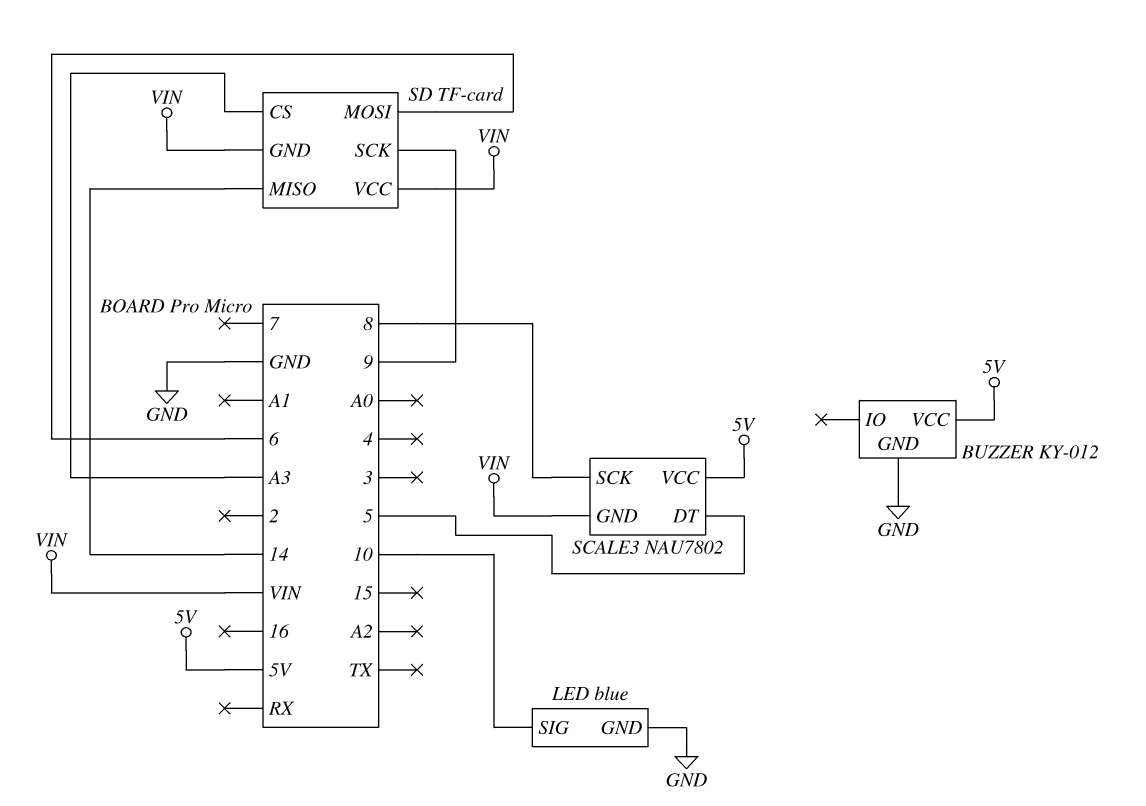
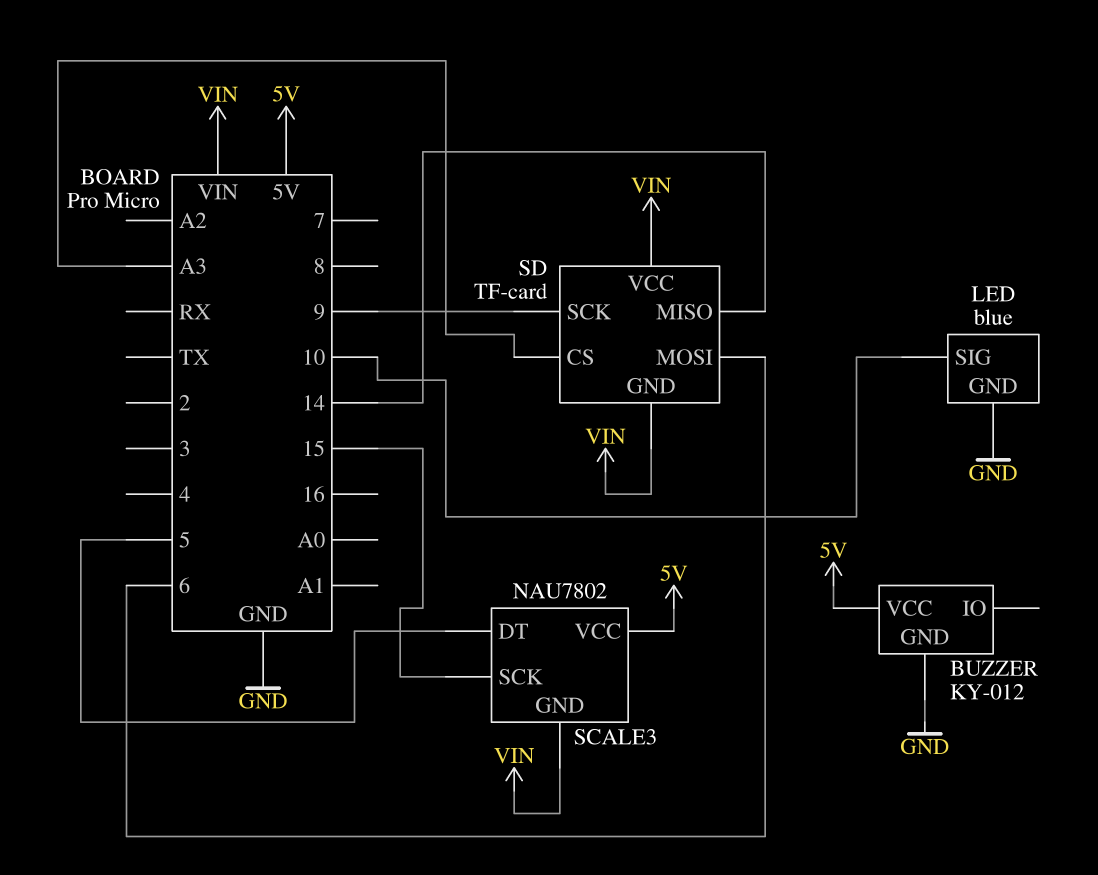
SCALE3 pin SCK: 8 -> 15

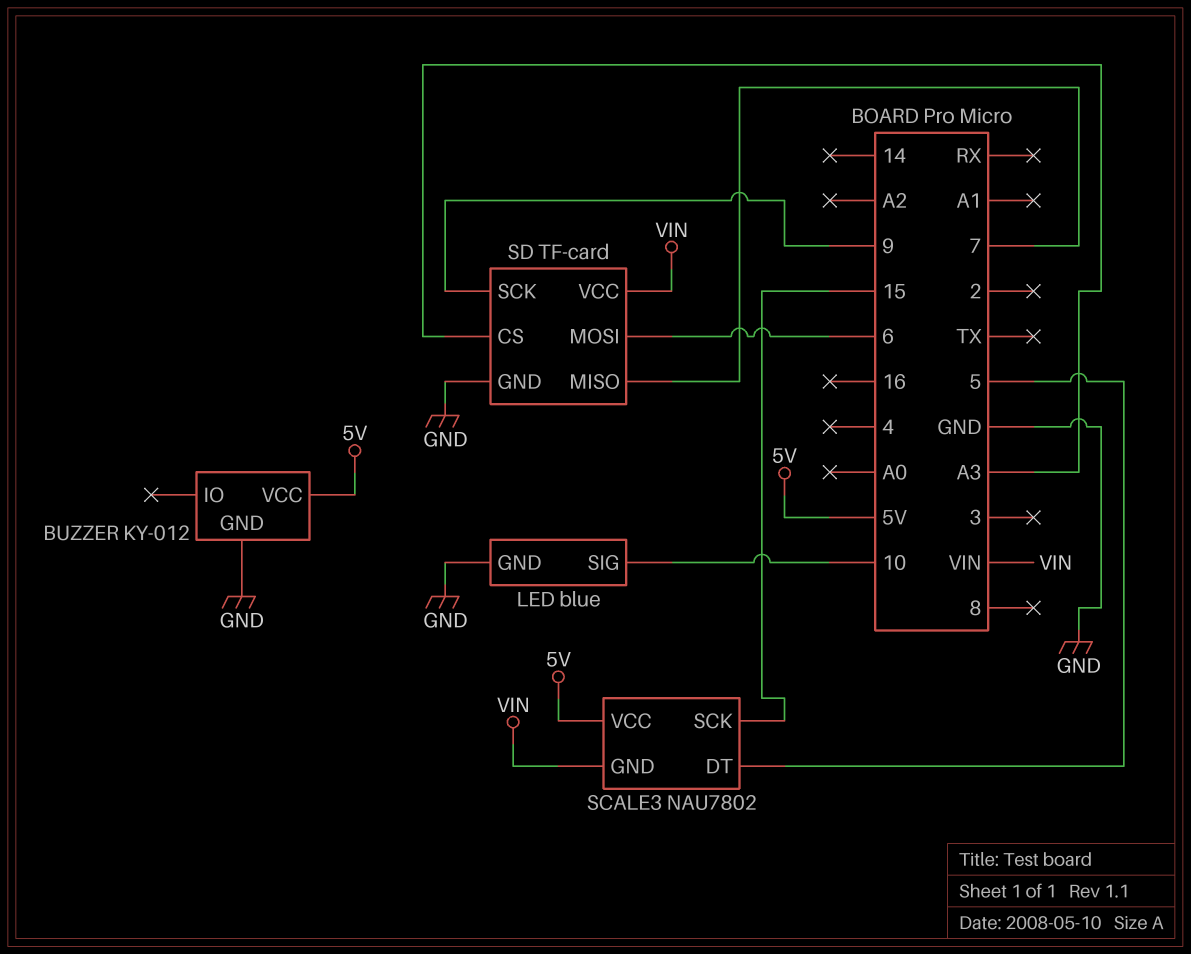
SD pin GND: VIN -> GND
SD pin MISO: 14 -> 7

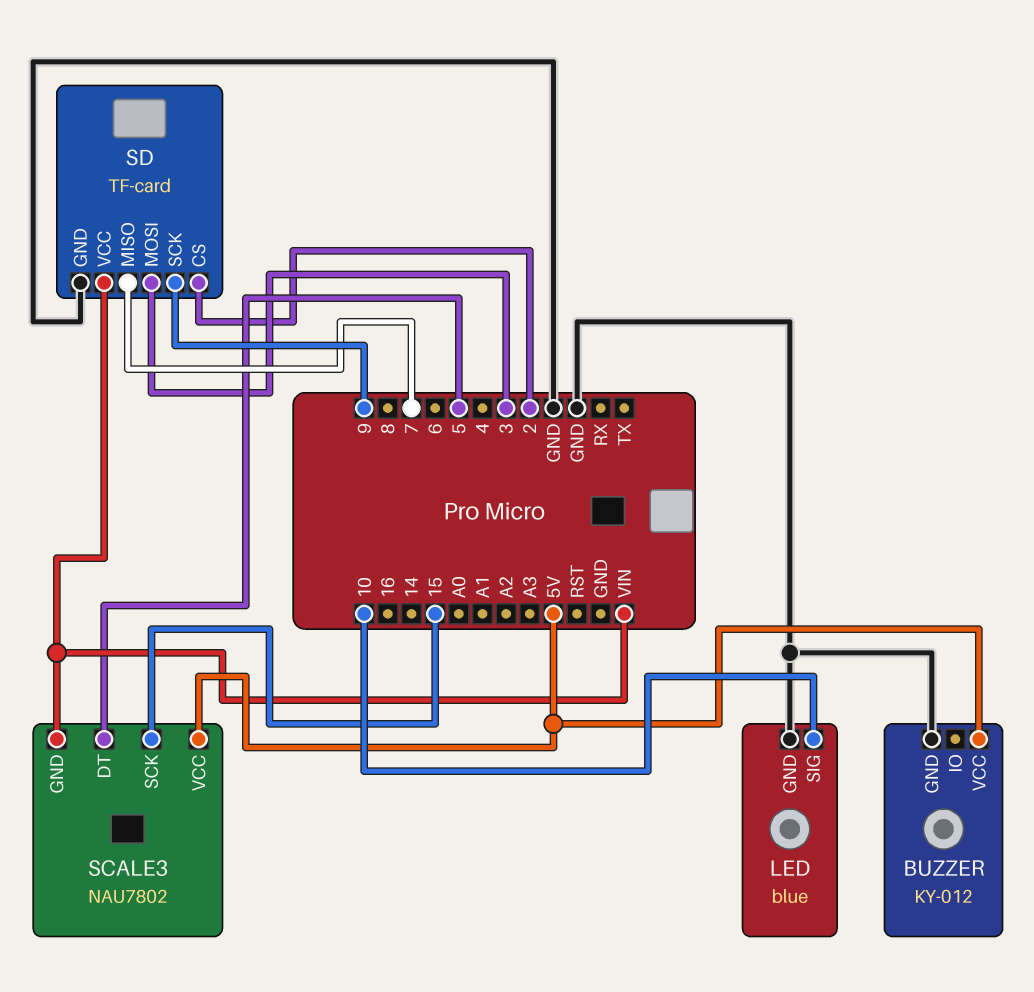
SD pin CS: A3 -> 2
SD pin MOSI: 6 -> 3

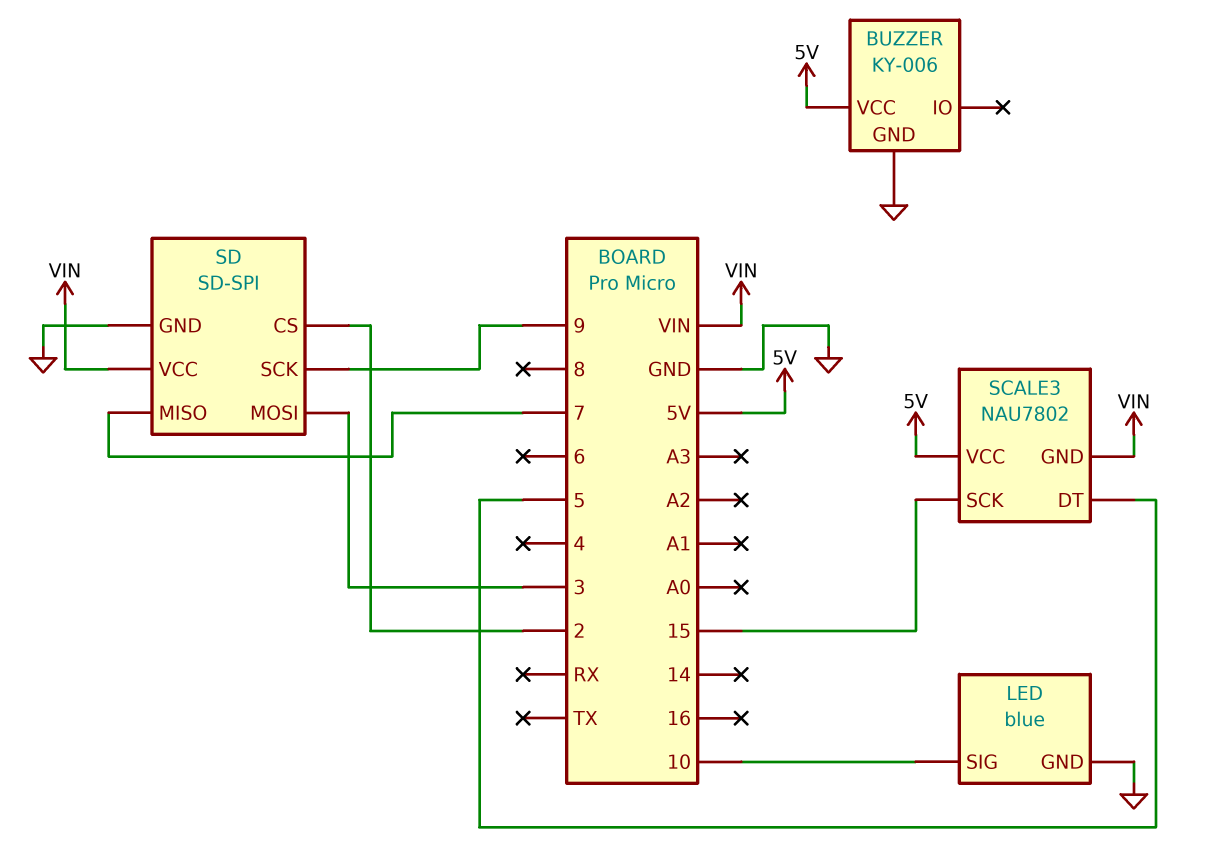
BUZZER: KY-012 -> KY-006
SD: TF-card -> SD-SPI

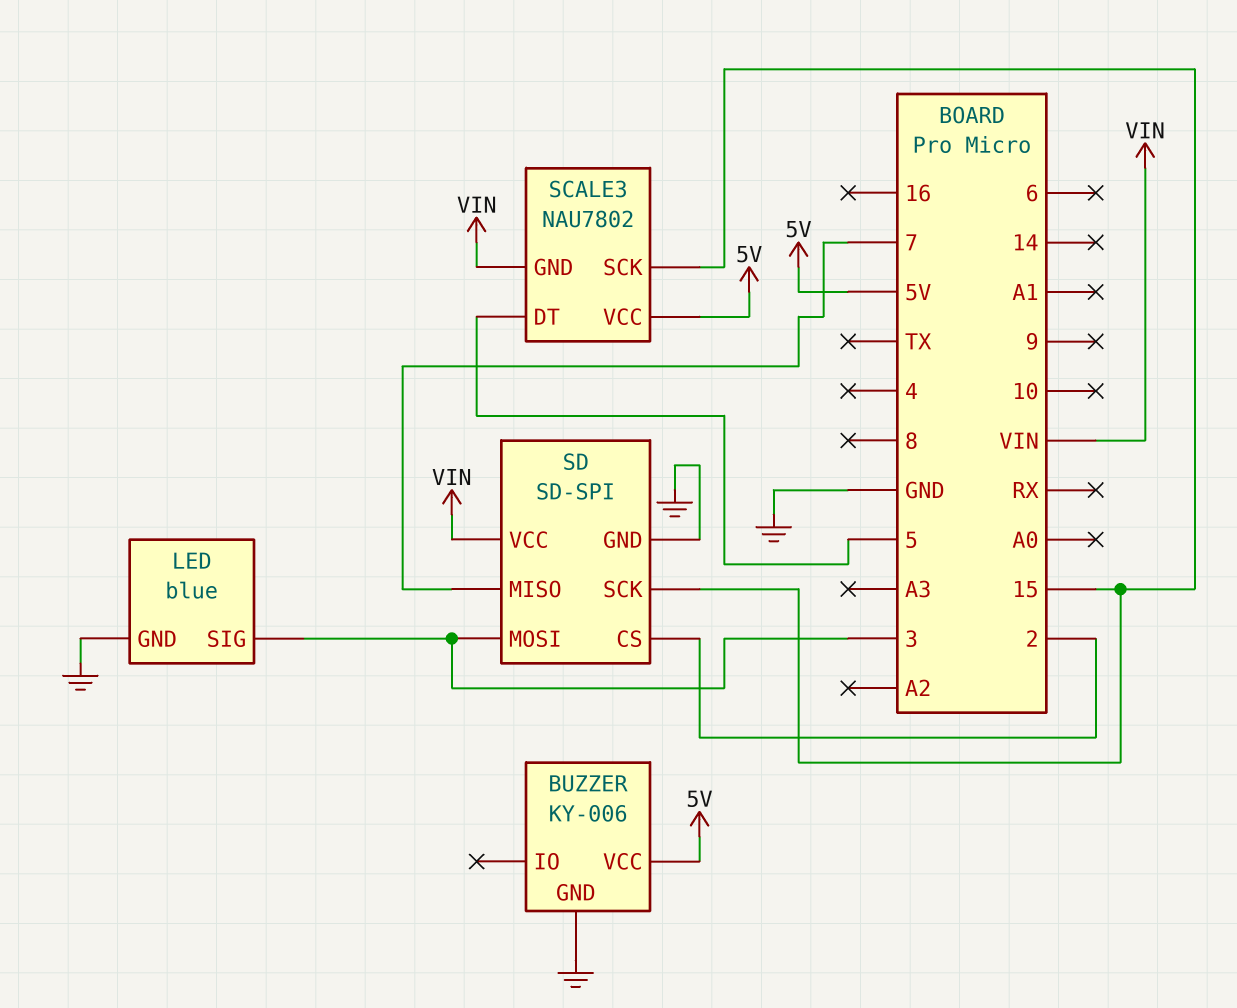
LED pin SIG: 10 -> 3
SD pin SCK: 9 -> 15

